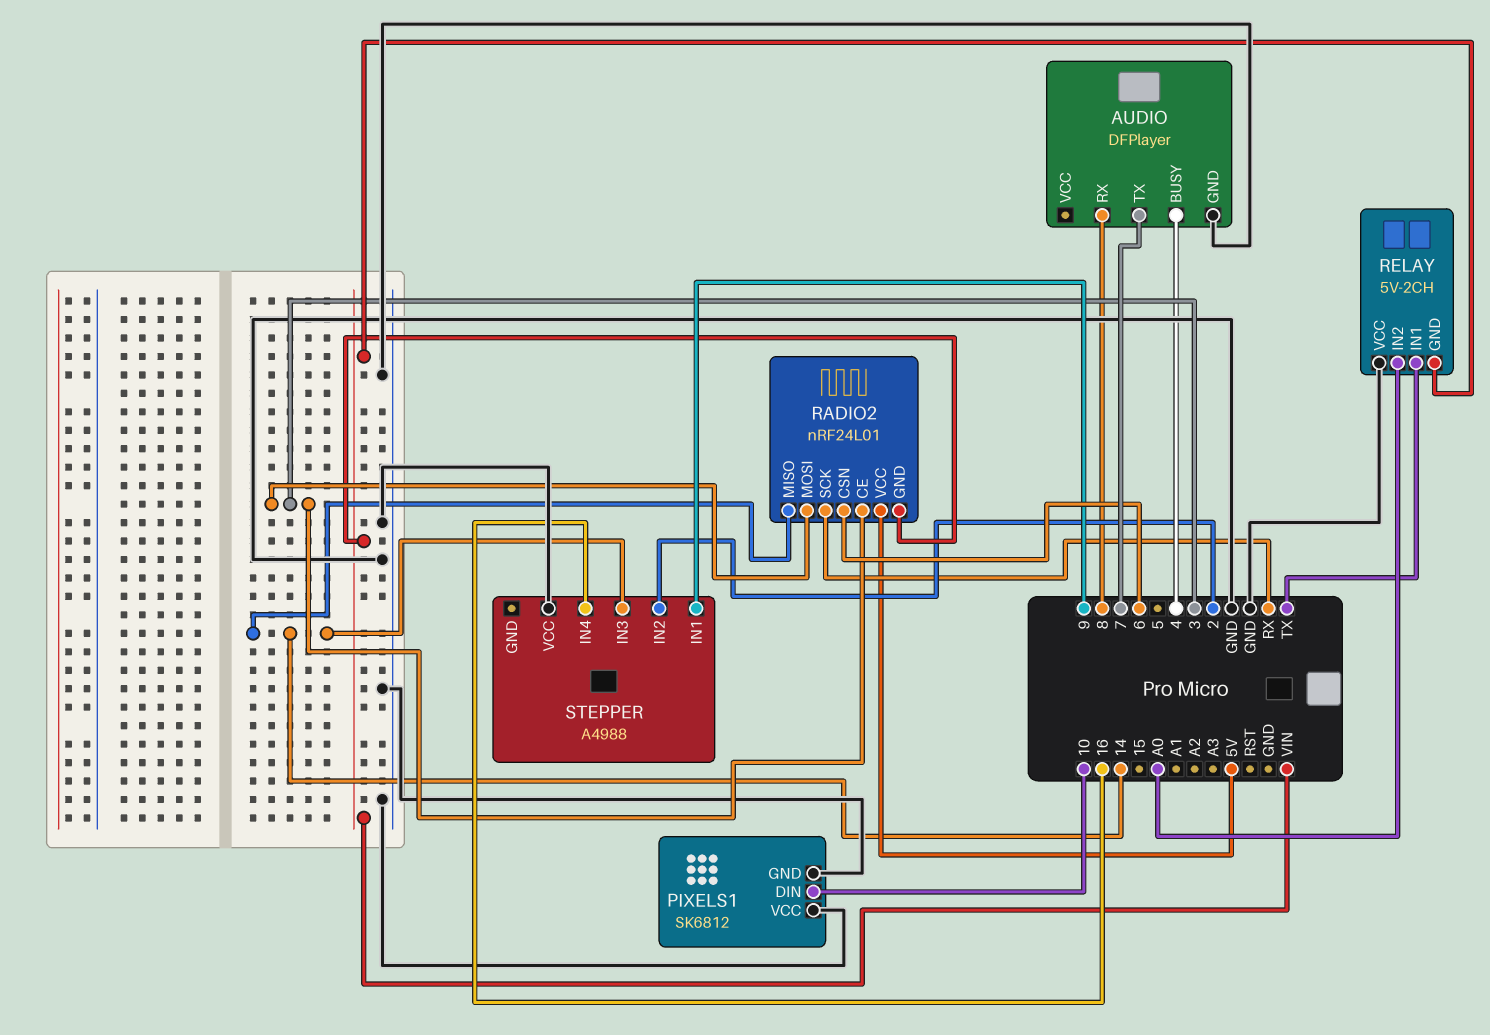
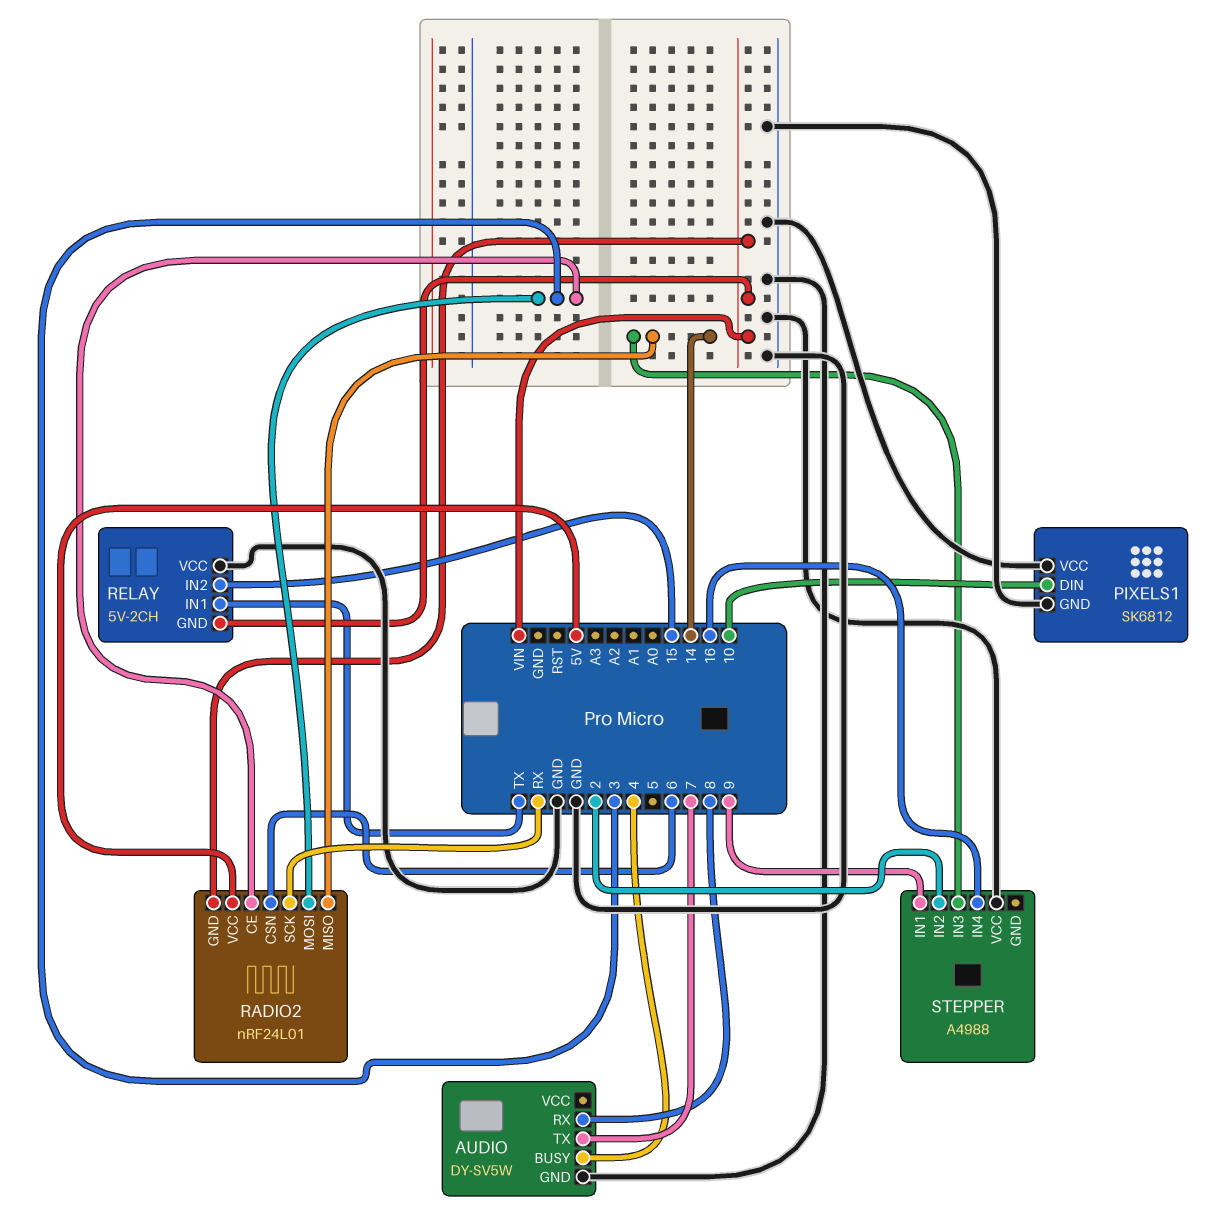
AUDIO: DFPlayer -> DY-SV5W
RELAY pin IN2: A0 -> 15

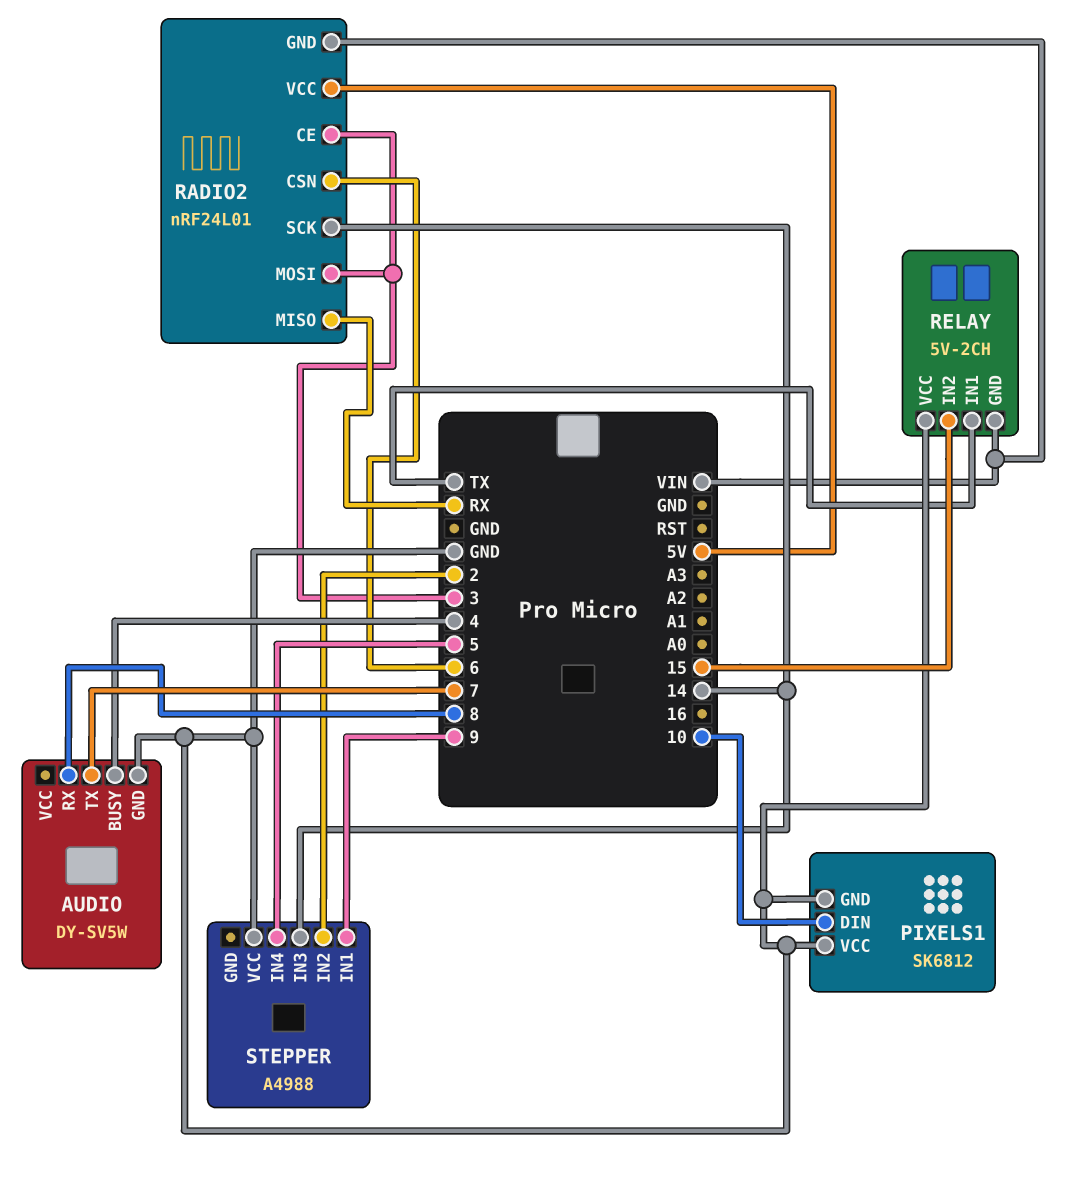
RADIO2 pin MISO: 14 -> RX
RADIO2 pin SCK: RX -> 14
STEPPER pin IN4: 16 -> 5

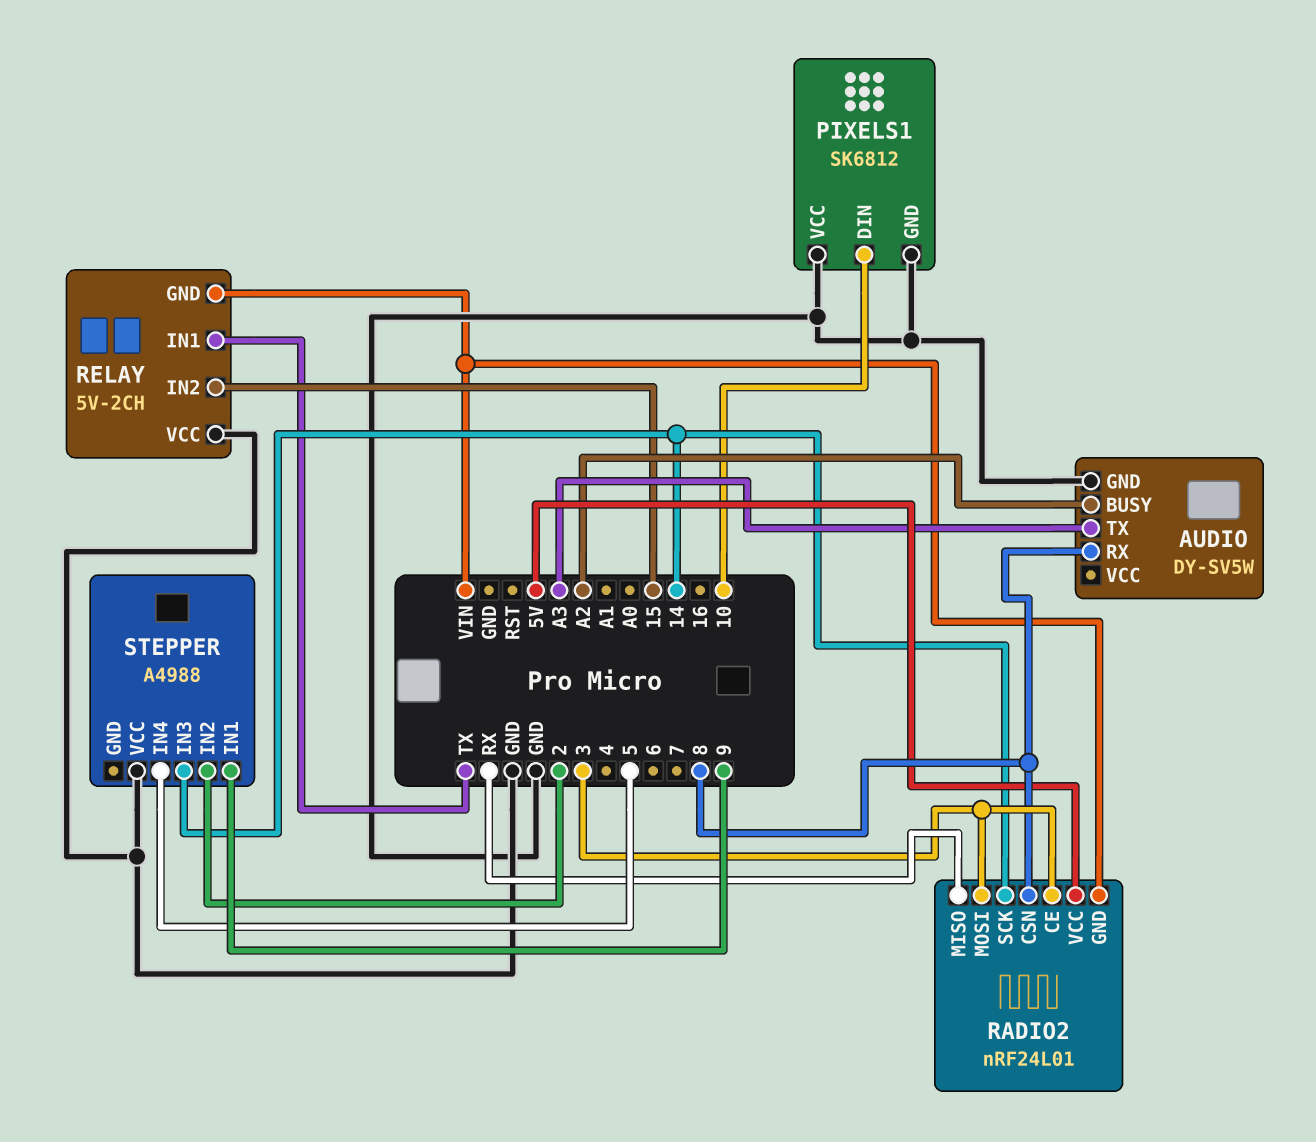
AUDIO pin BUSY: 4 -> A2
AUDIO pin TX: 7 -> A3
RADIO2 pin CSN: 6 -> 8

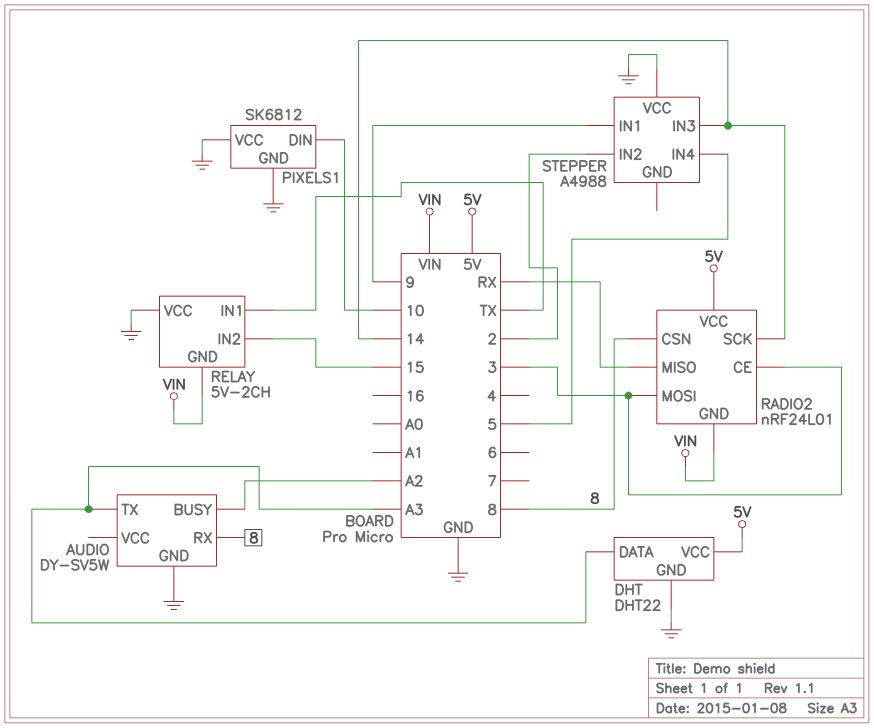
DHT: none -> DHT22
DHT pin DATA: none -> A3
DHT pin GND: none -> GND
DHT pin VCC: none -> 5V

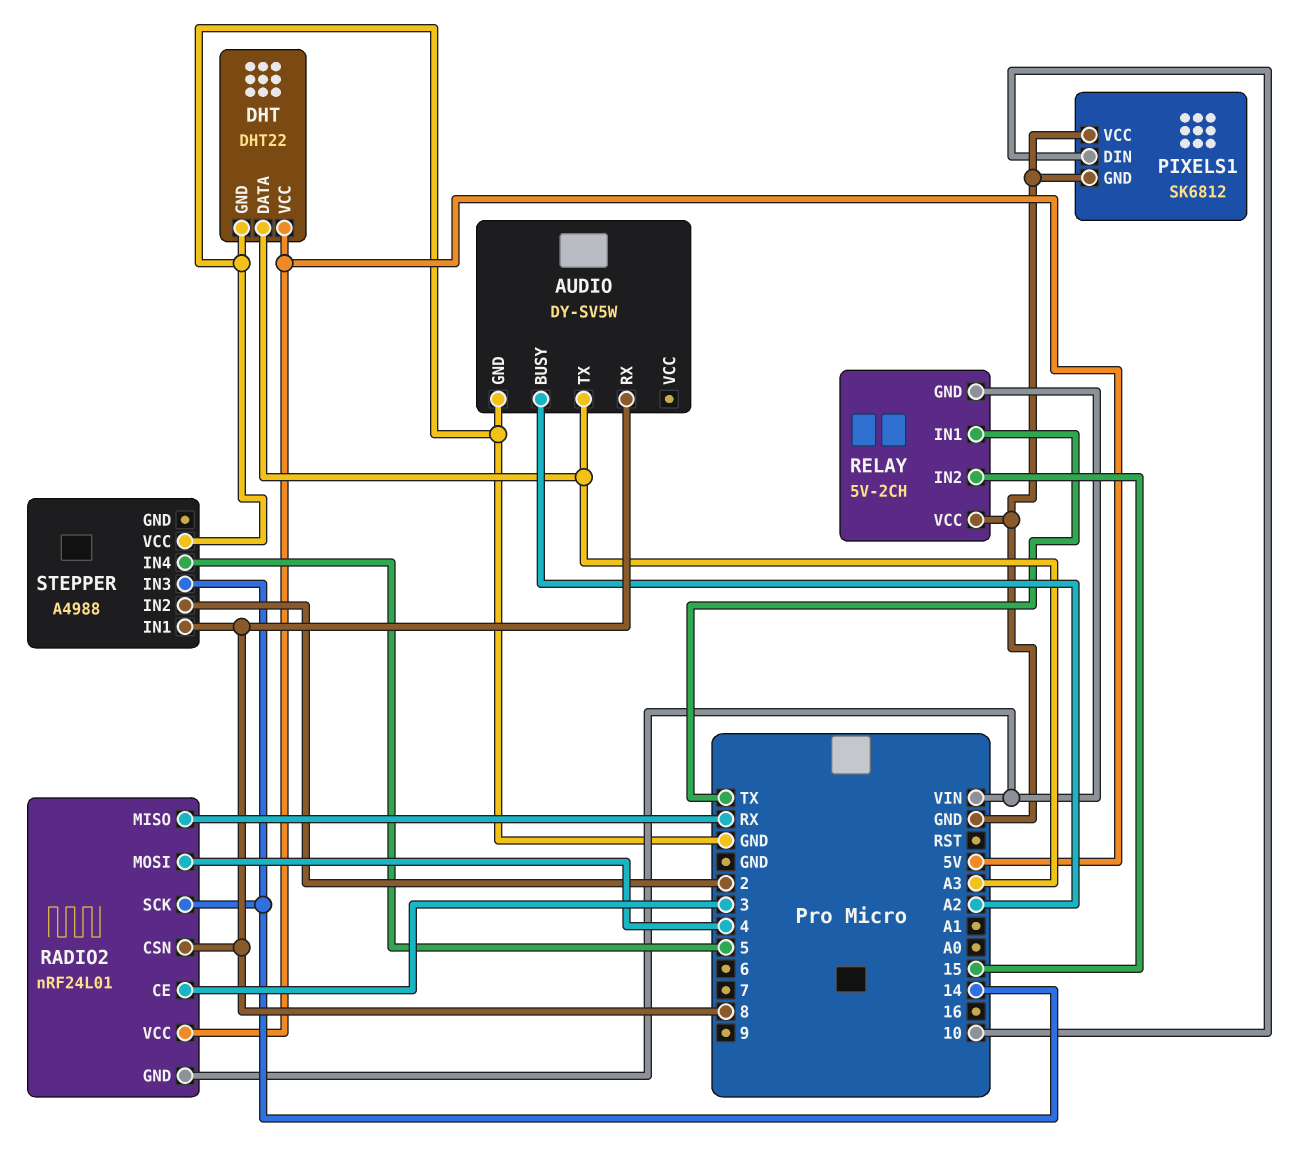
RADIO2 pin MOSI: 3 -> 4
STEPPER pin IN1: 9 -> 8

